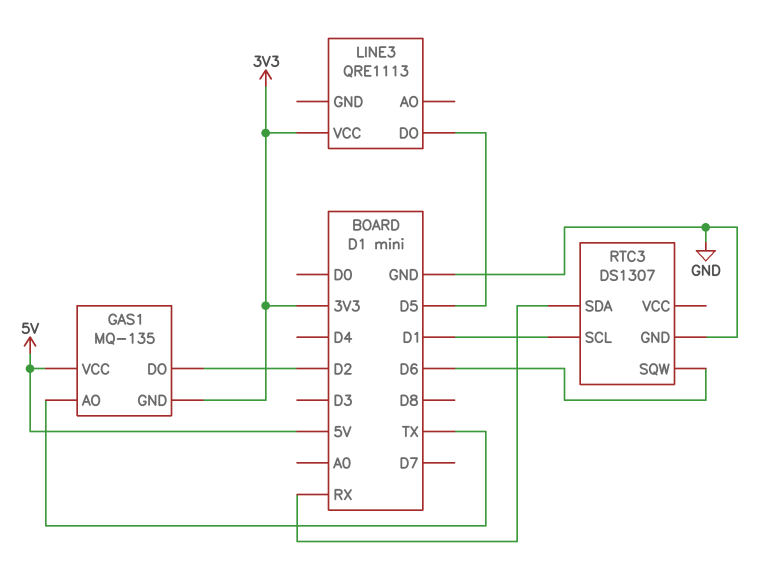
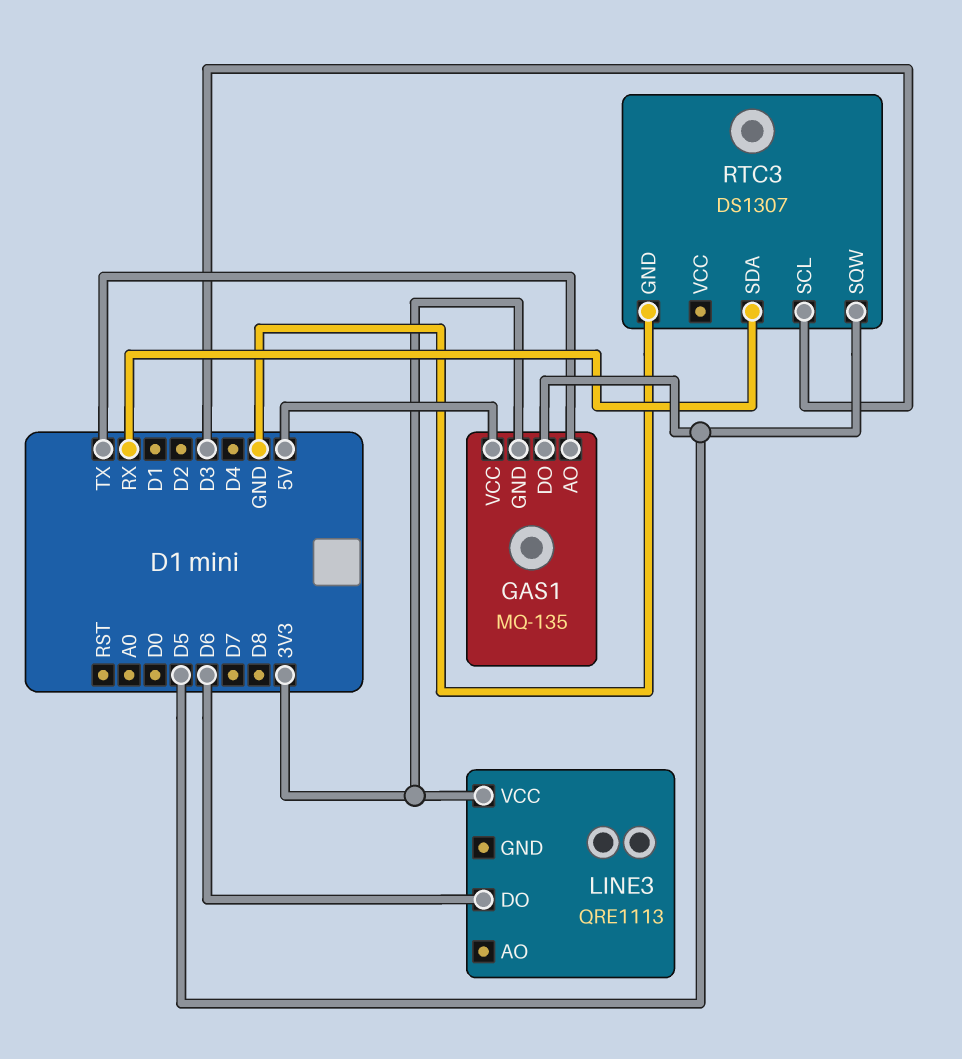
GAS1 pin DO: D2 -> D5
LINE3 pin DO: D5 -> D6
RTC3 pin SCL: D1 -> D3
RTC3 pin SQW: D6 -> D5

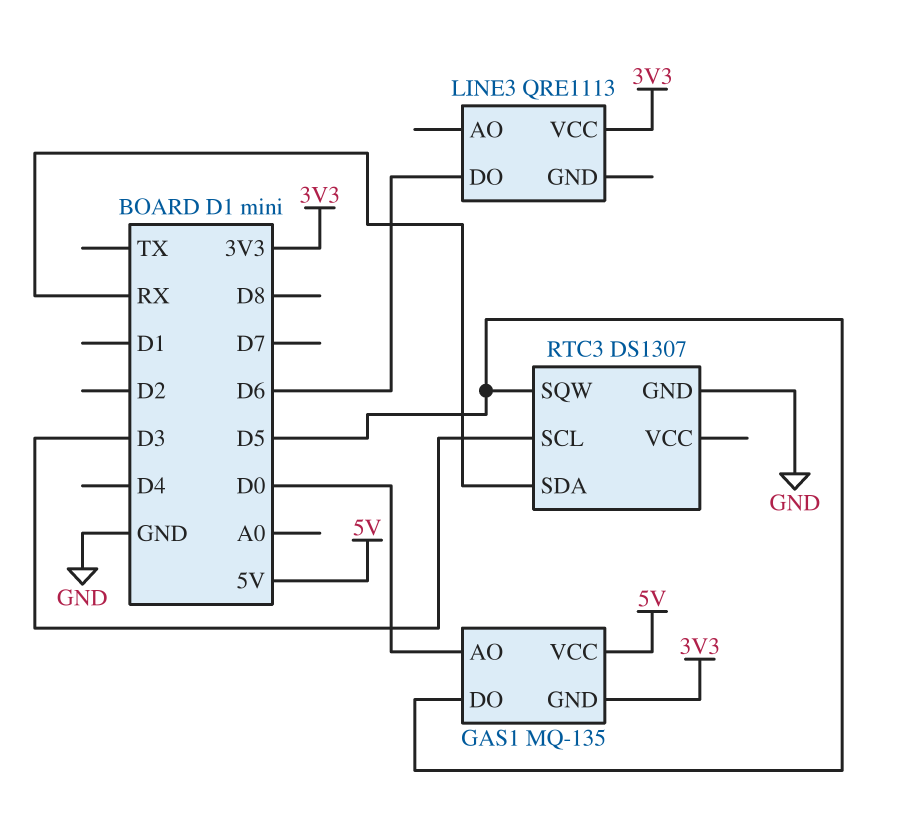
GAS1 pin AO: TX -> D0

